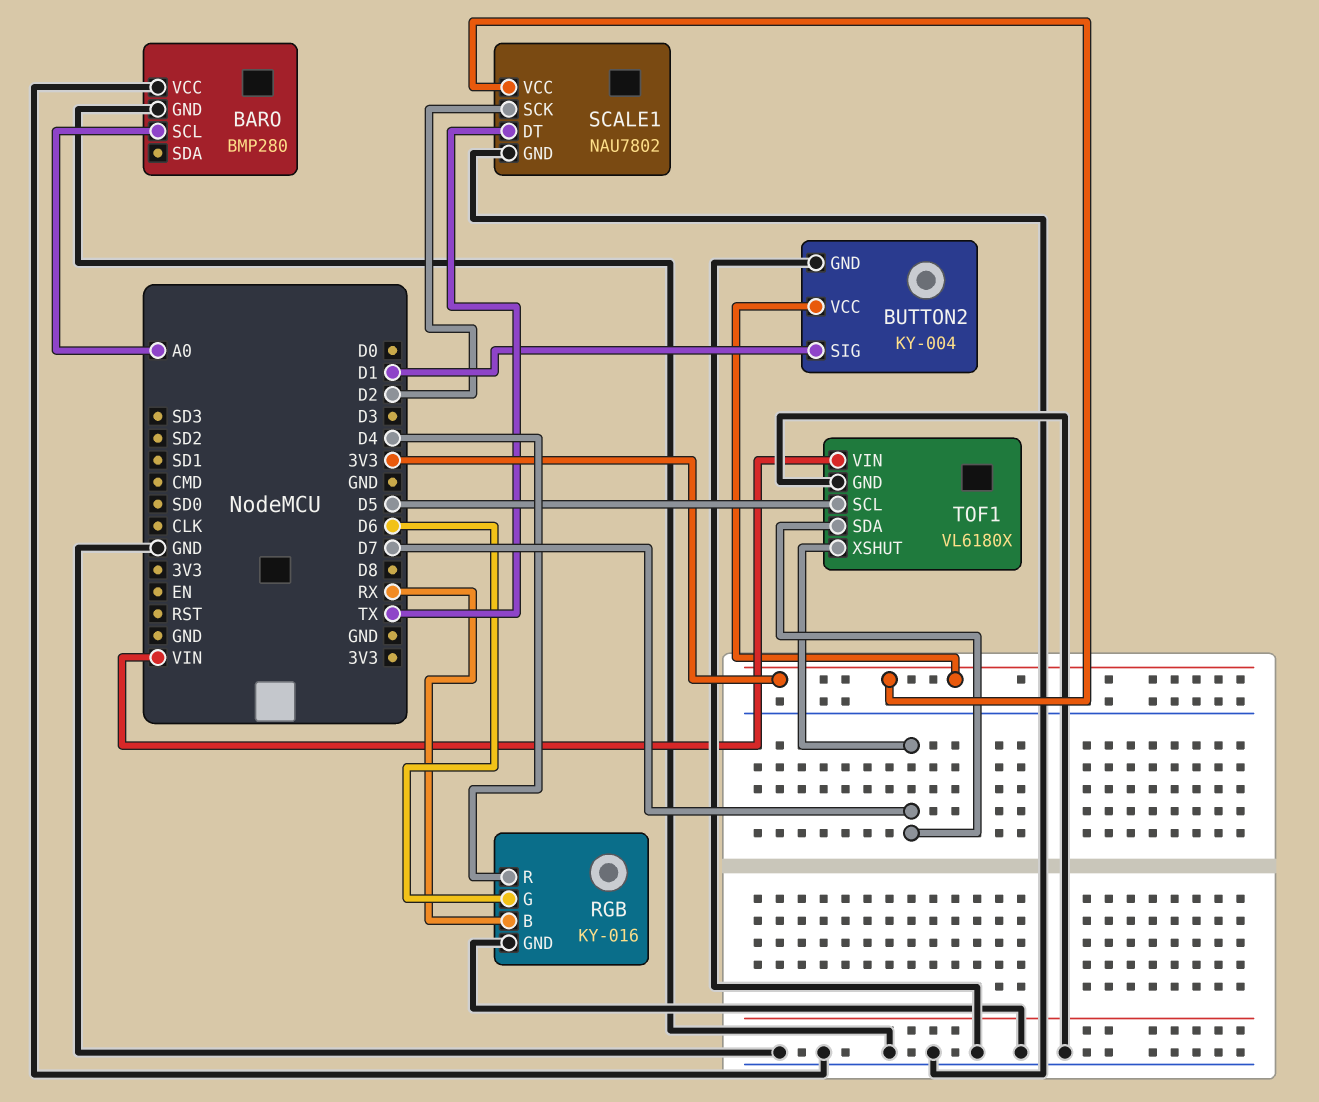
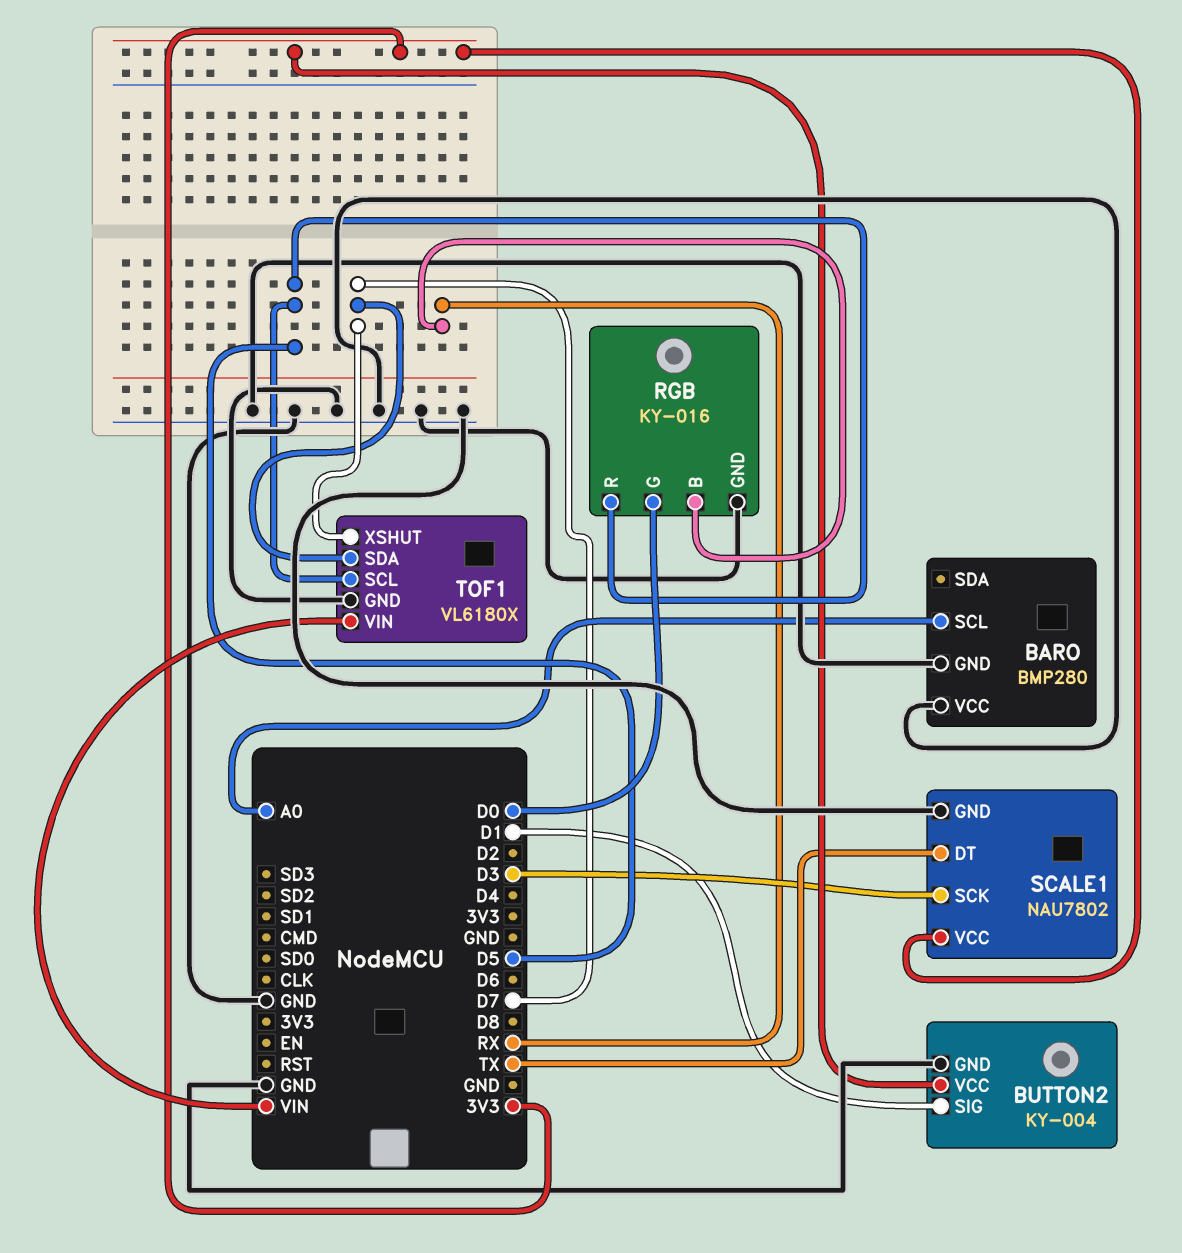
RGB pin G: D6 -> D0
RGB pin R: D4 -> D5
SCALE1 pin SCK: D2 -> D3

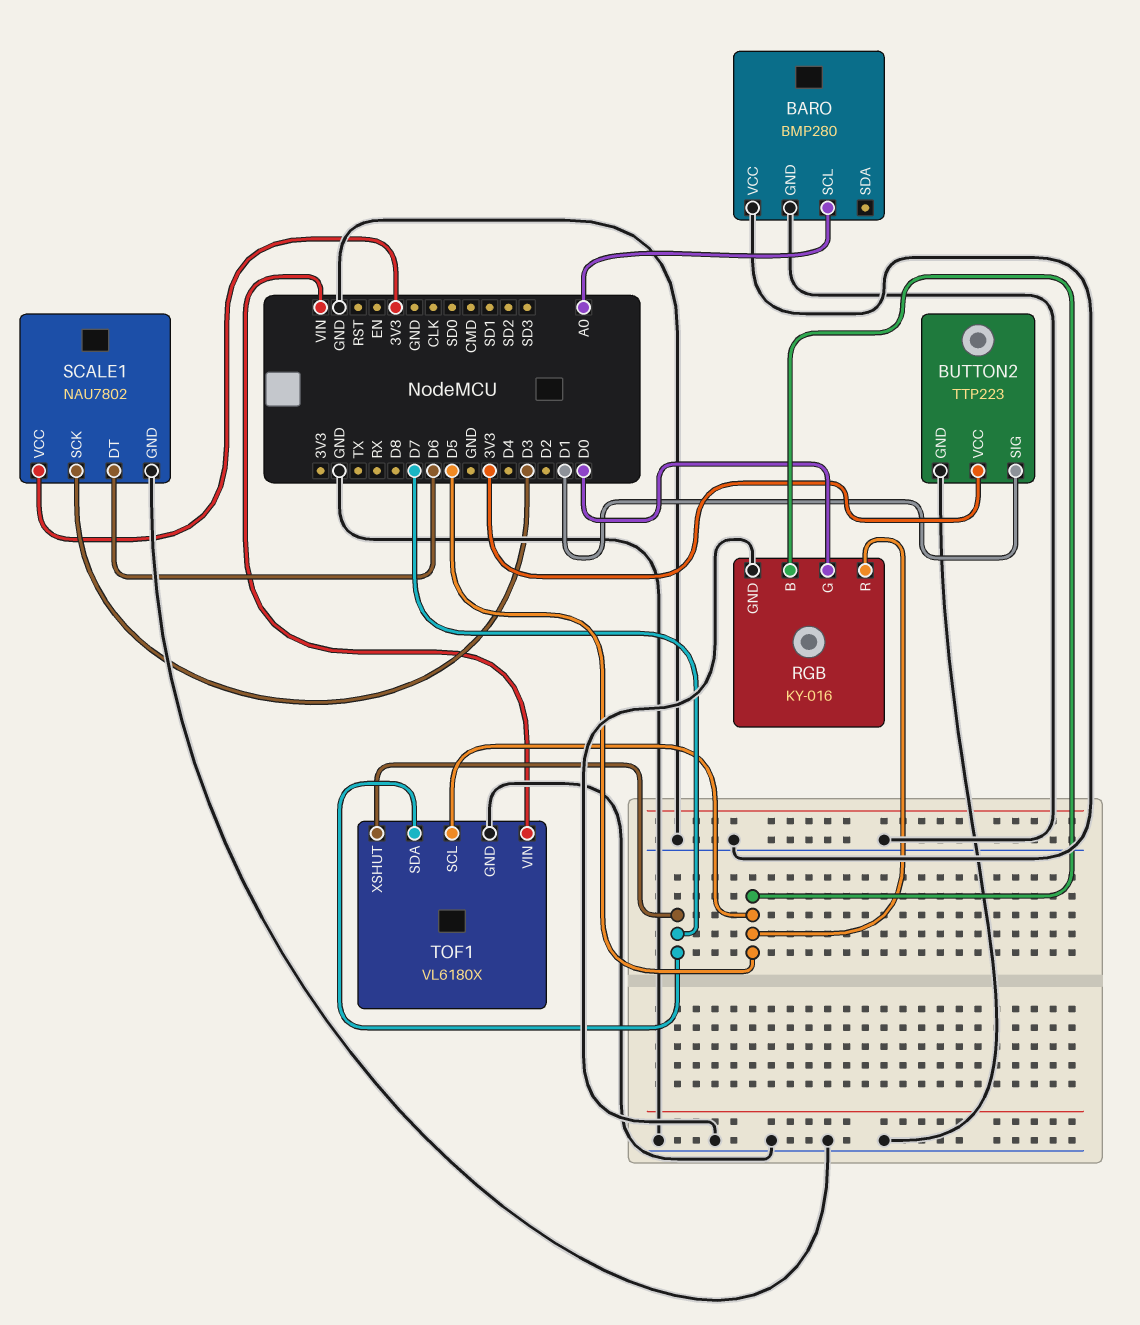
BUTTON2: KY-004 -> TTP223
RGB pin B: RX -> D5
SCALE1 pin DT: TX -> D6

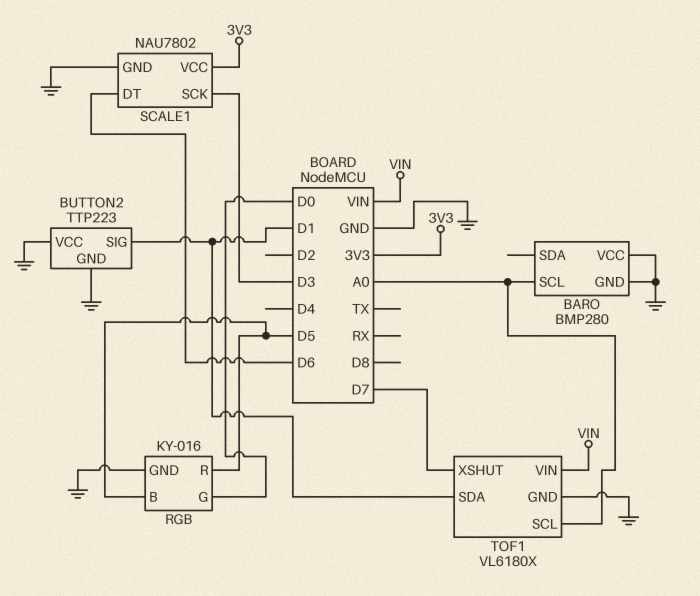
BUTTON2 pin VCC: 3V3 -> GND
TOF1 pin SCL: D5 -> A0
TOF1 pin SDA: D7 -> D1

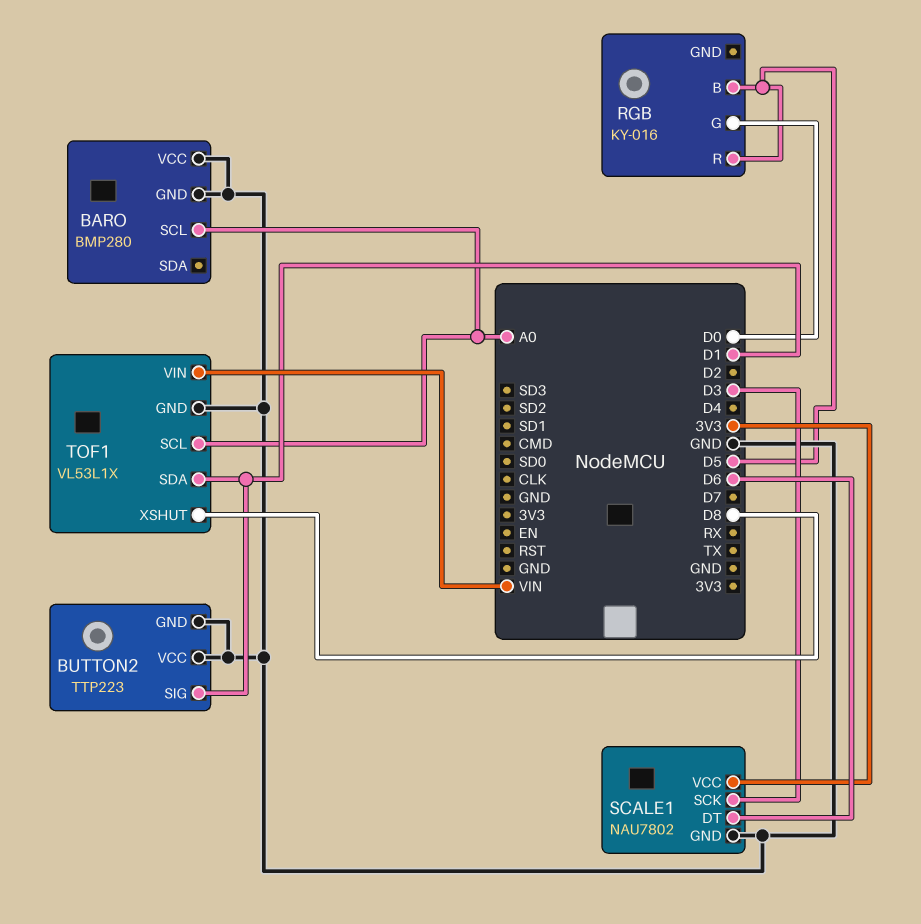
RGB pin GND: GND -> none
TOF1: VL6180X -> VL53L1X
TOF1 pin XSHUT: D7 -> D8

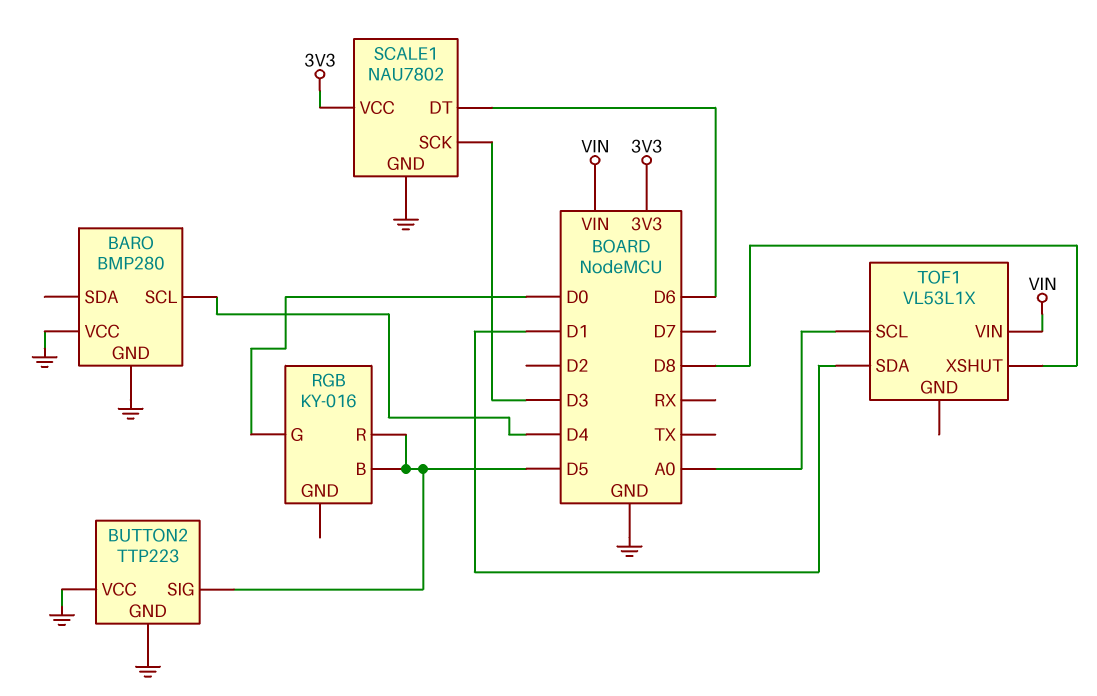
BARO pin SCL: A0 -> D4
BUTTON2 pin SIG: D1 -> D5
TOF1 pin GND: GND -> none

